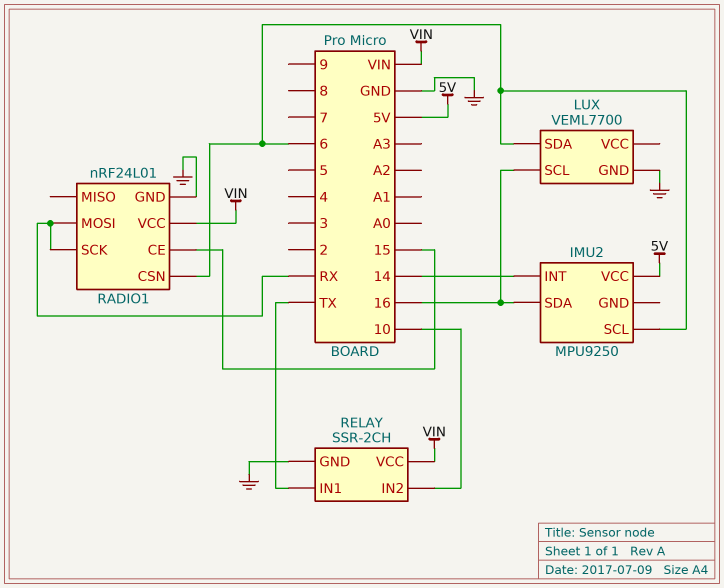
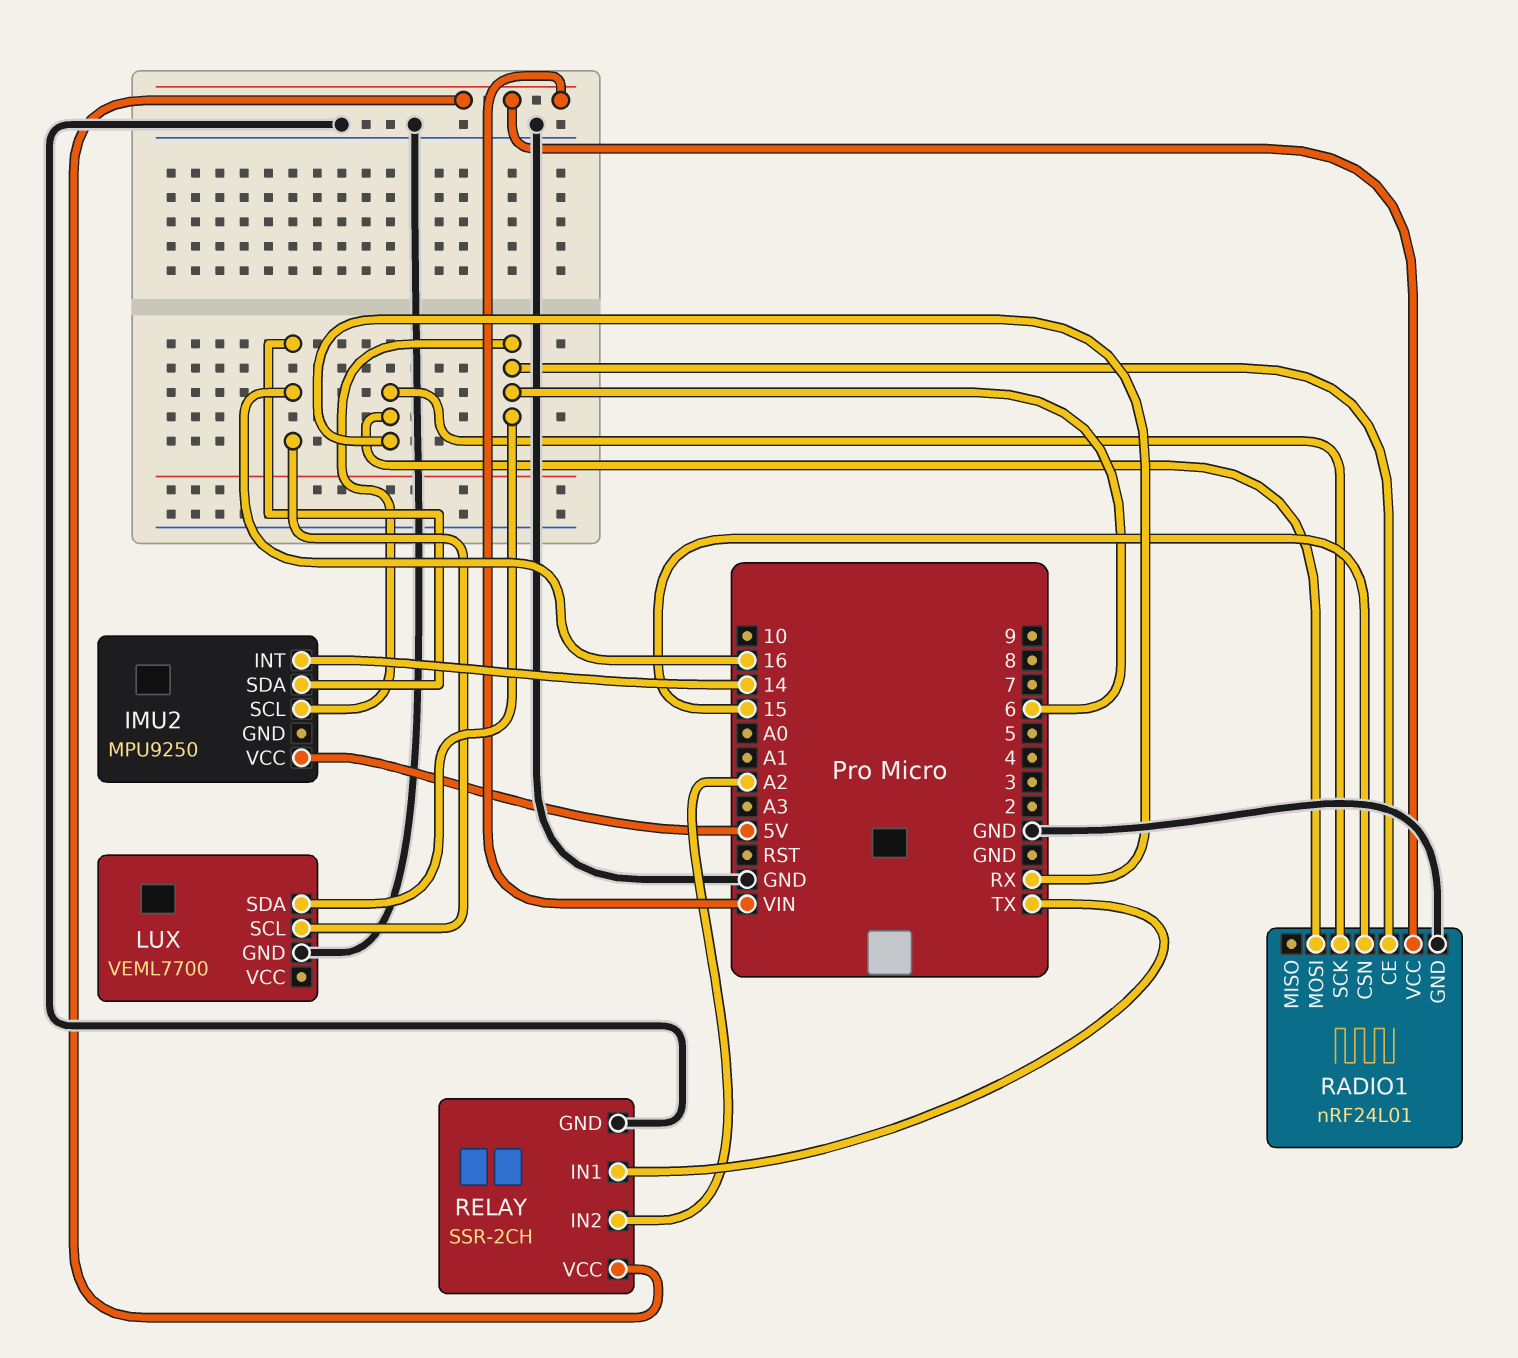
RADIO1 pin CE: 15 -> 6
RADIO1 pin CSN: 6 -> 15
RELAY pin IN2: 10 -> A2

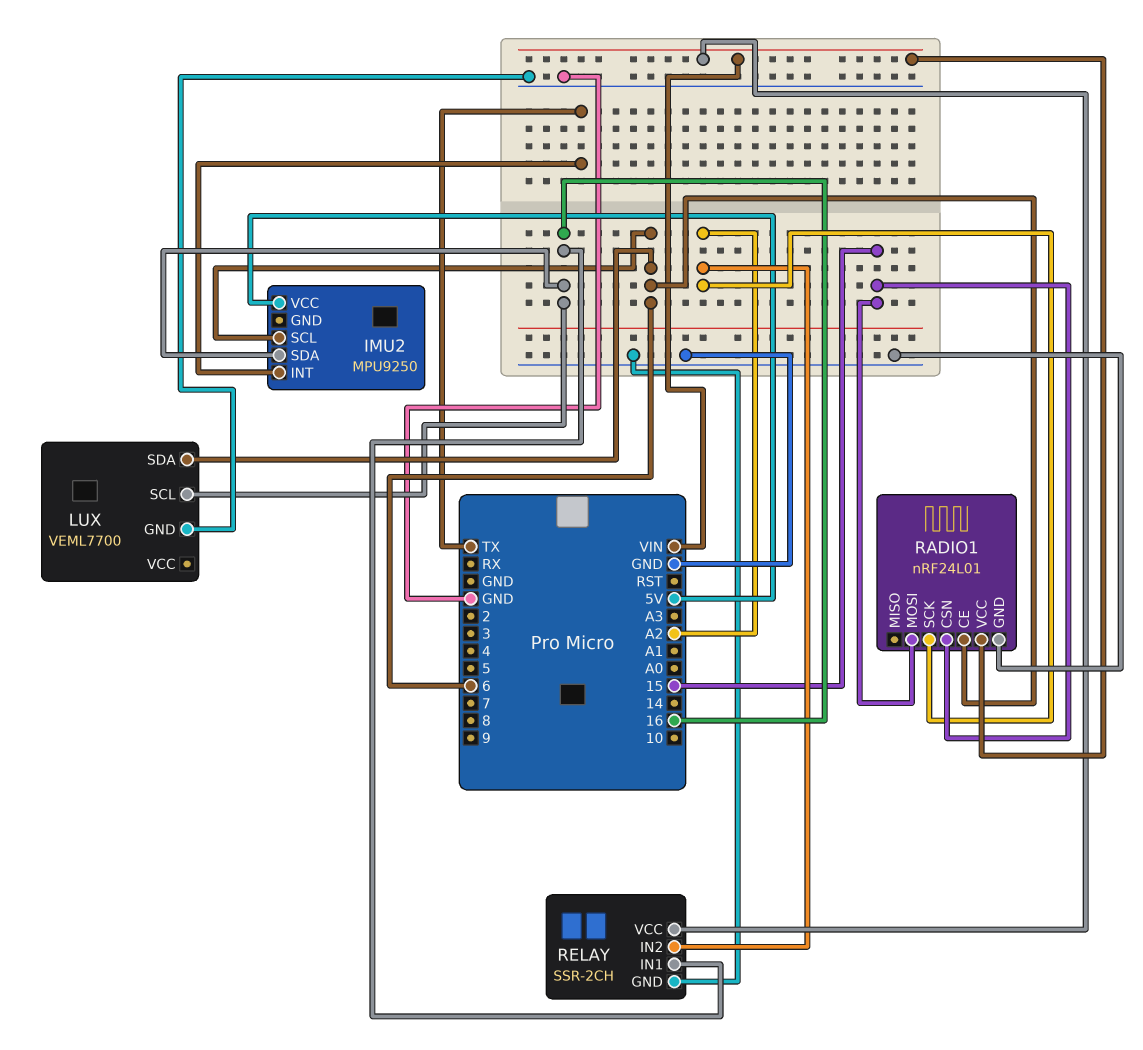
IMU2 pin INT: 14 -> TX
RADIO1 pin MOSI: RX -> 15
RADIO1 pin SCK: RX -> A2
RELAY pin IN1: TX -> 16

